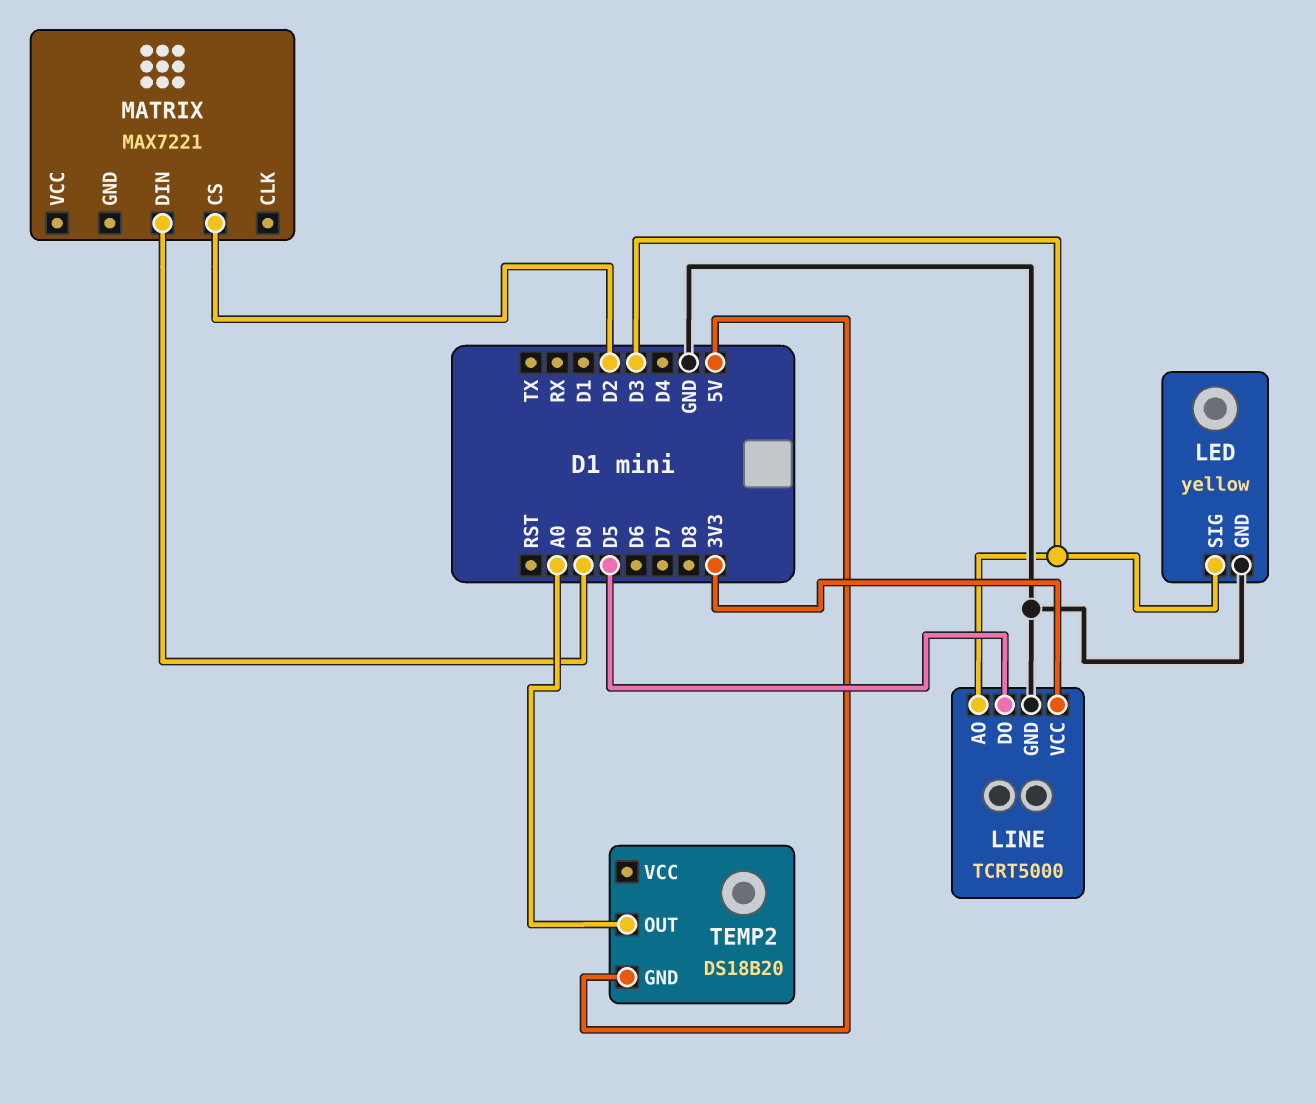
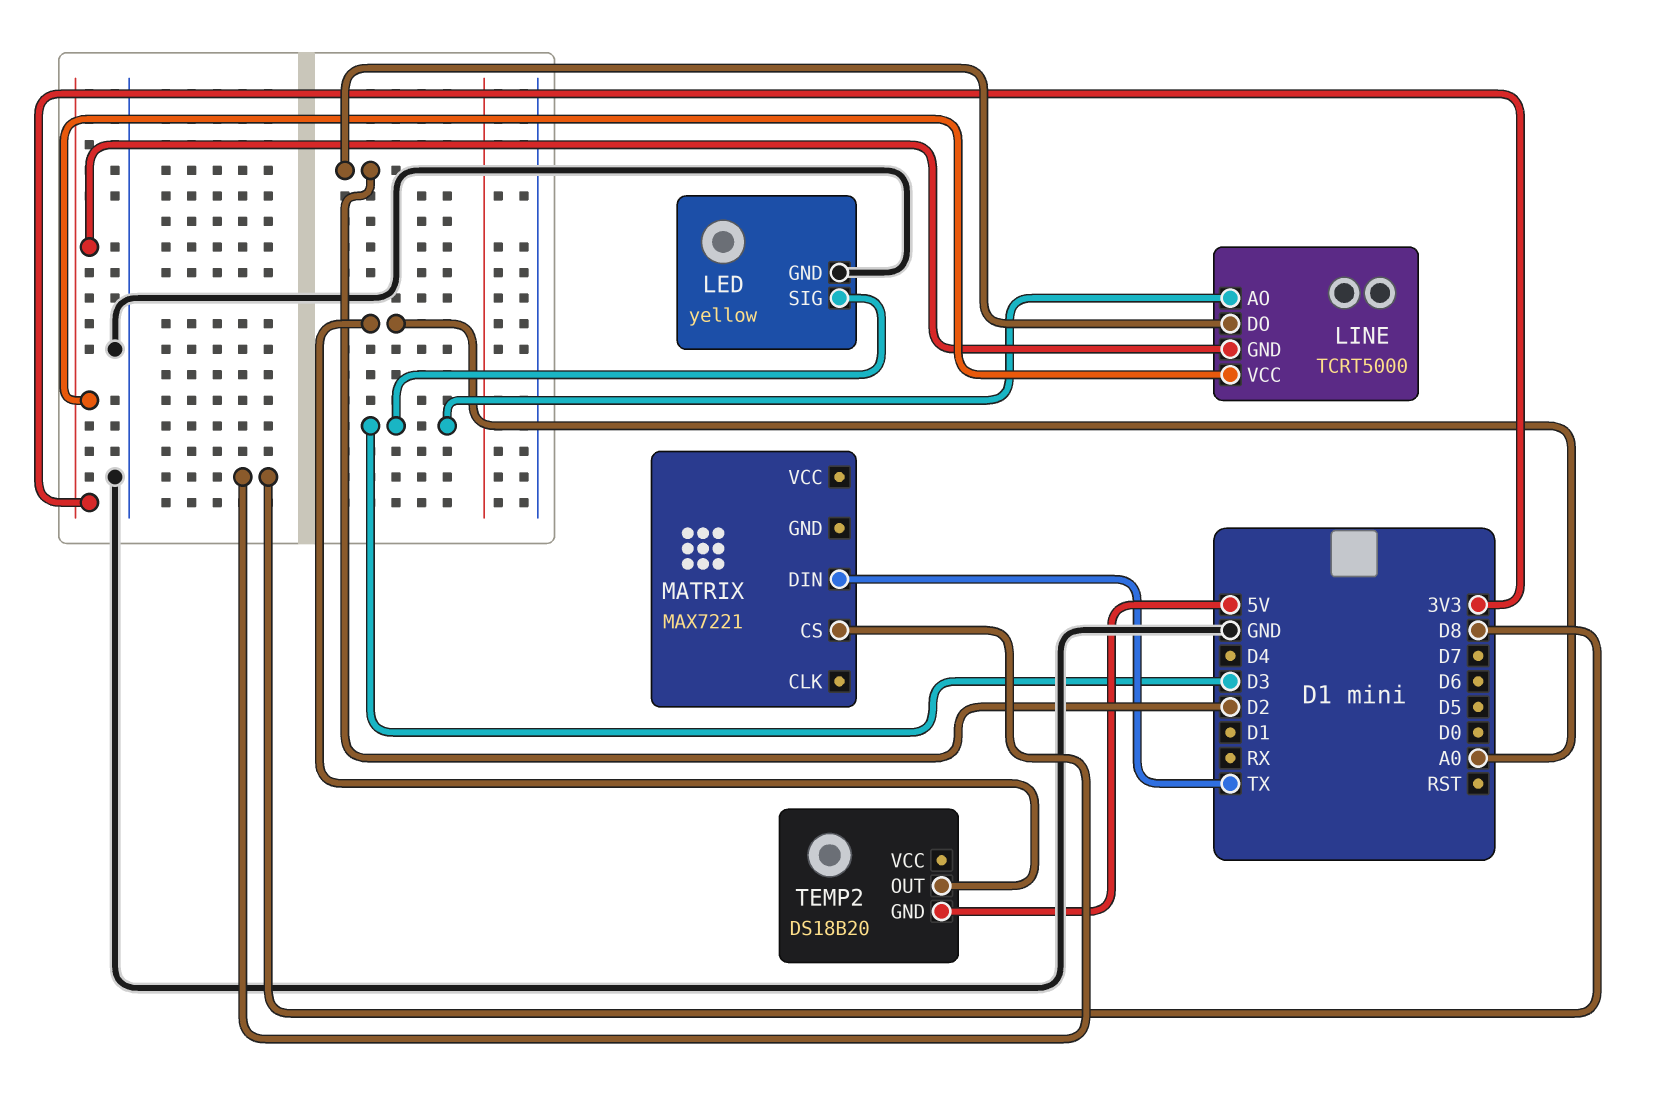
LINE pin DO: D5 -> D2
LINE pin GND: GND -> 3V3
MATRIX pin CS: D2 -> D8
MATRIX pin DIN: D0 -> TX

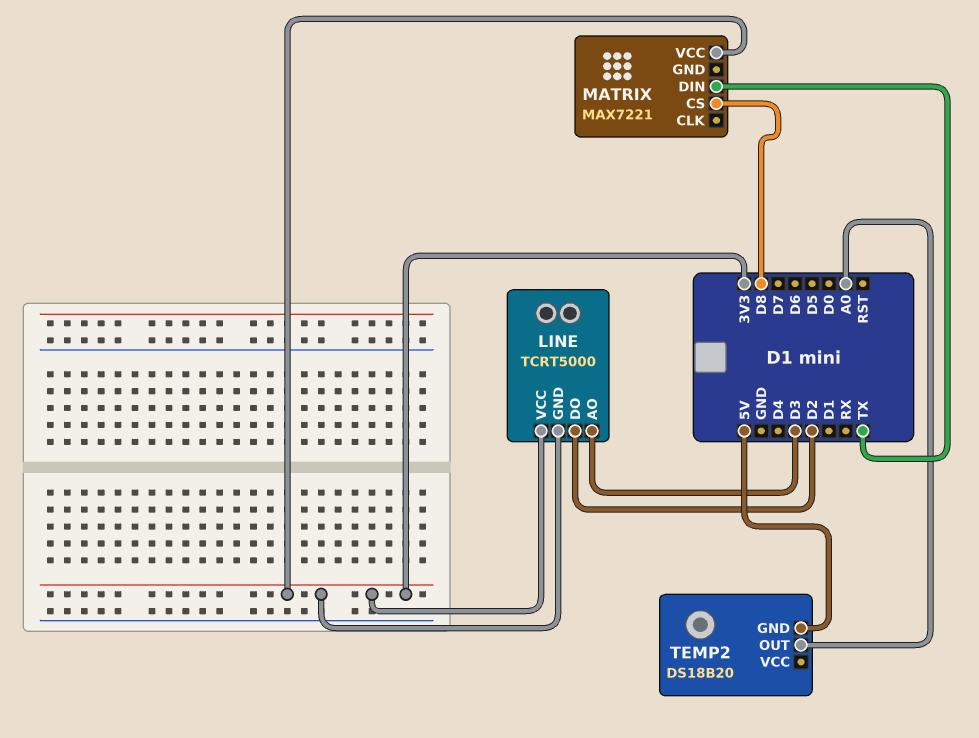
LED: yellow -> none
LED pin GND: GND -> none
LED pin SIG: D3 -> none
MATRIX pin VCC: none -> 3V3

